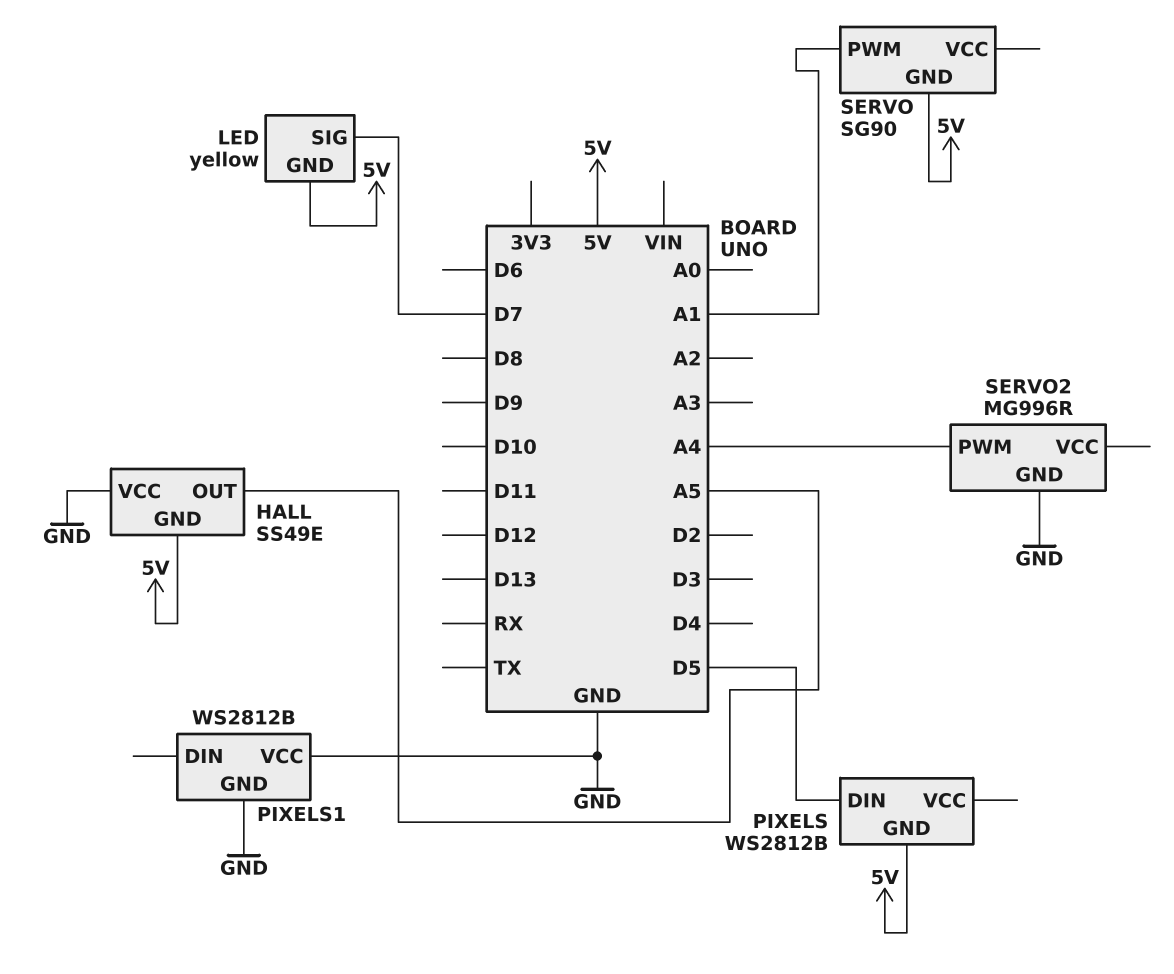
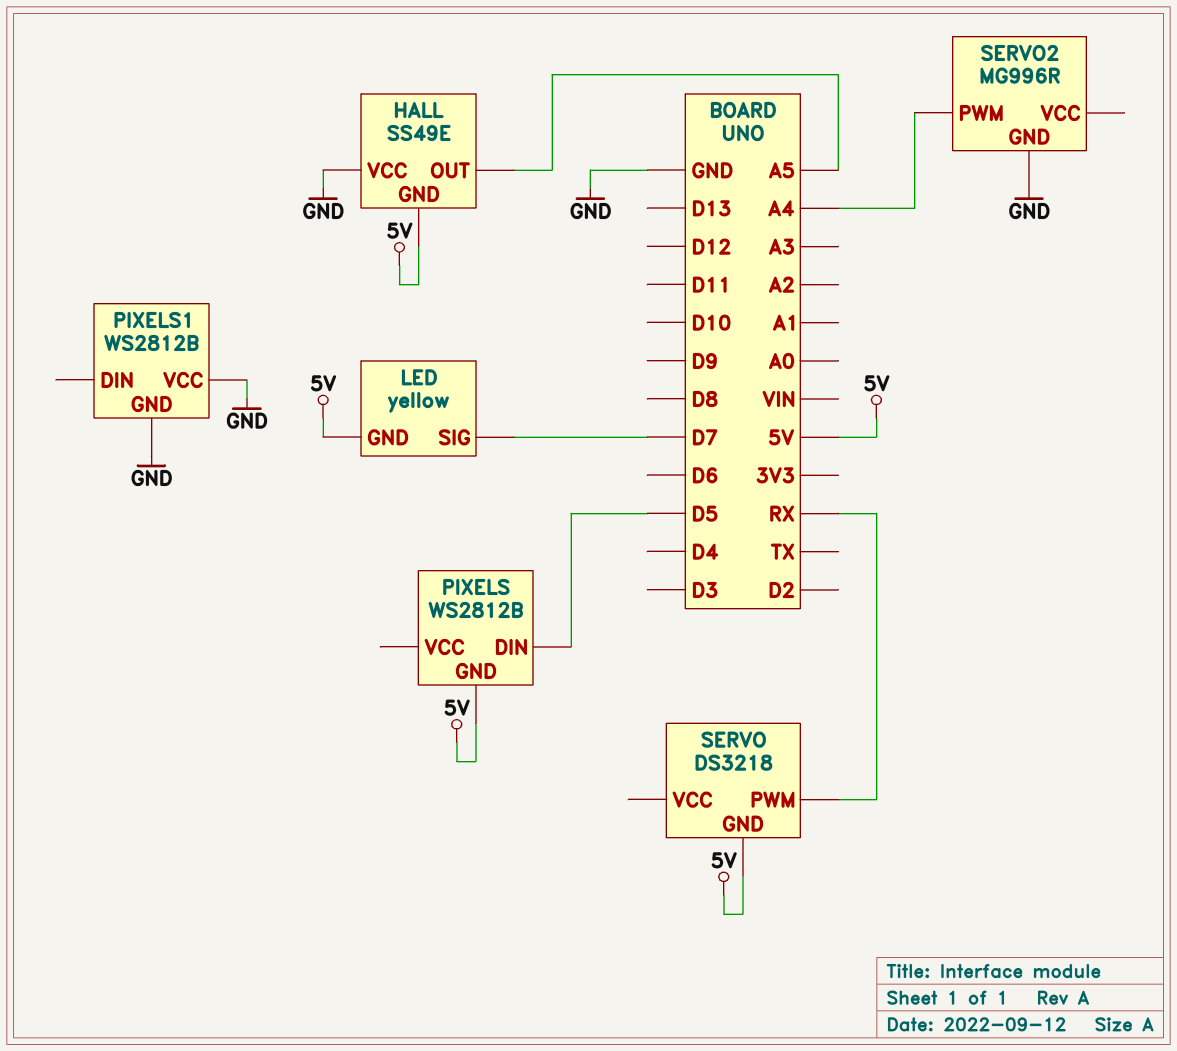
SERVO: SG90 -> DS3218
SERVO pin PWM: A1 -> RX

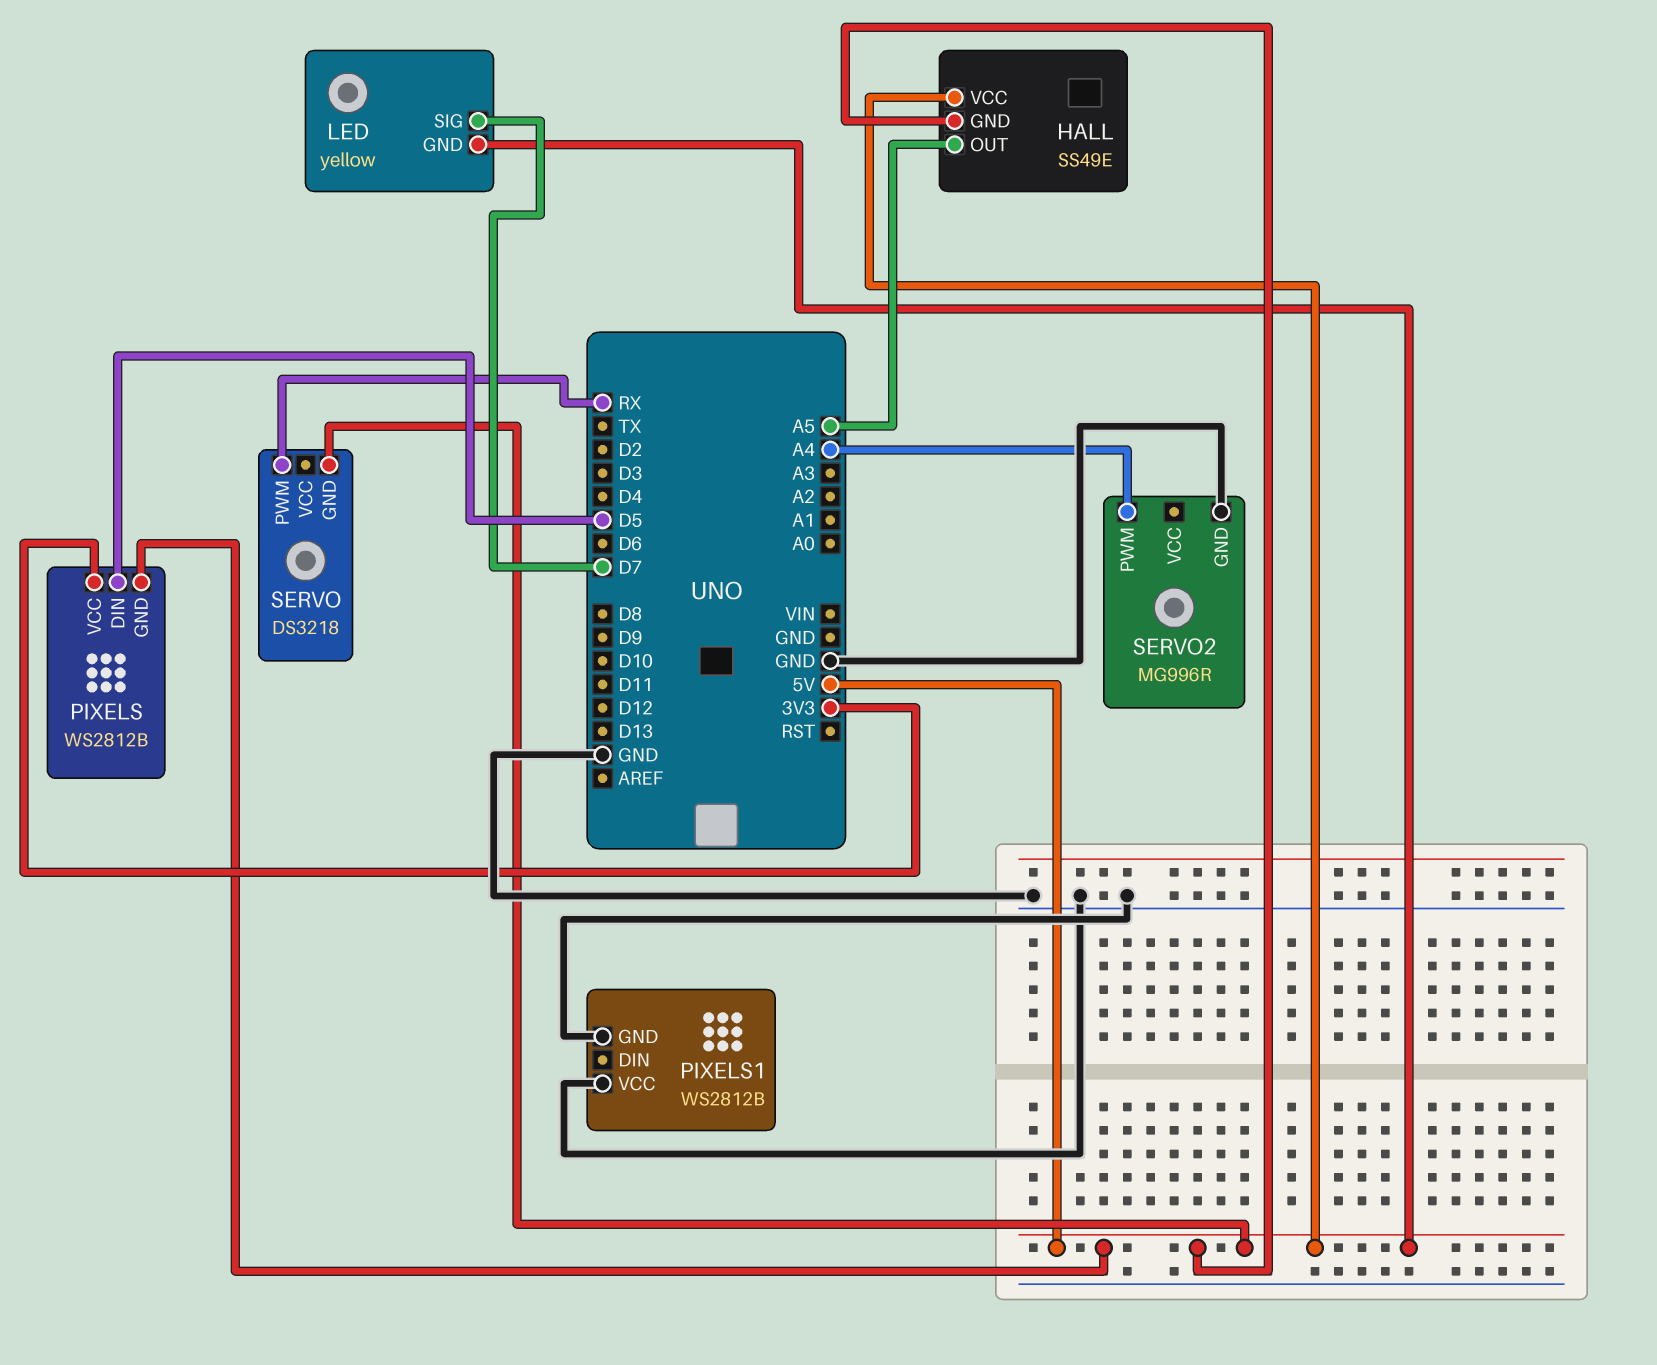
HALL pin VCC: GND -> 5V
PIXELS pin VCC: none -> 3V3

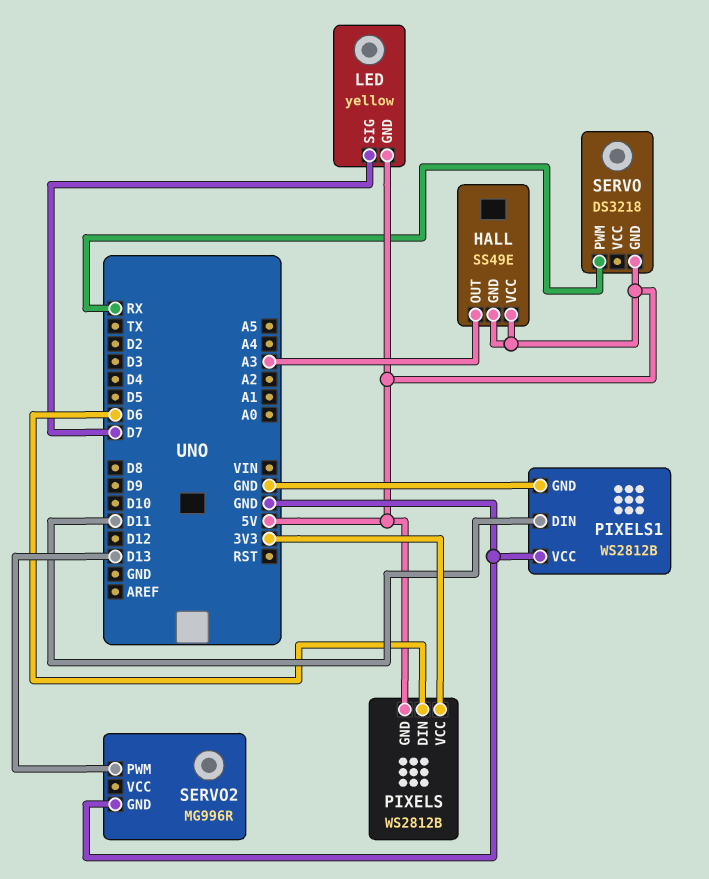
HALL pin OUT: A5 -> A3
PIXELS pin DIN: D5 -> D6
PIXELS1 pin DIN: none -> D11
SERVO2 pin PWM: A4 -> D13

